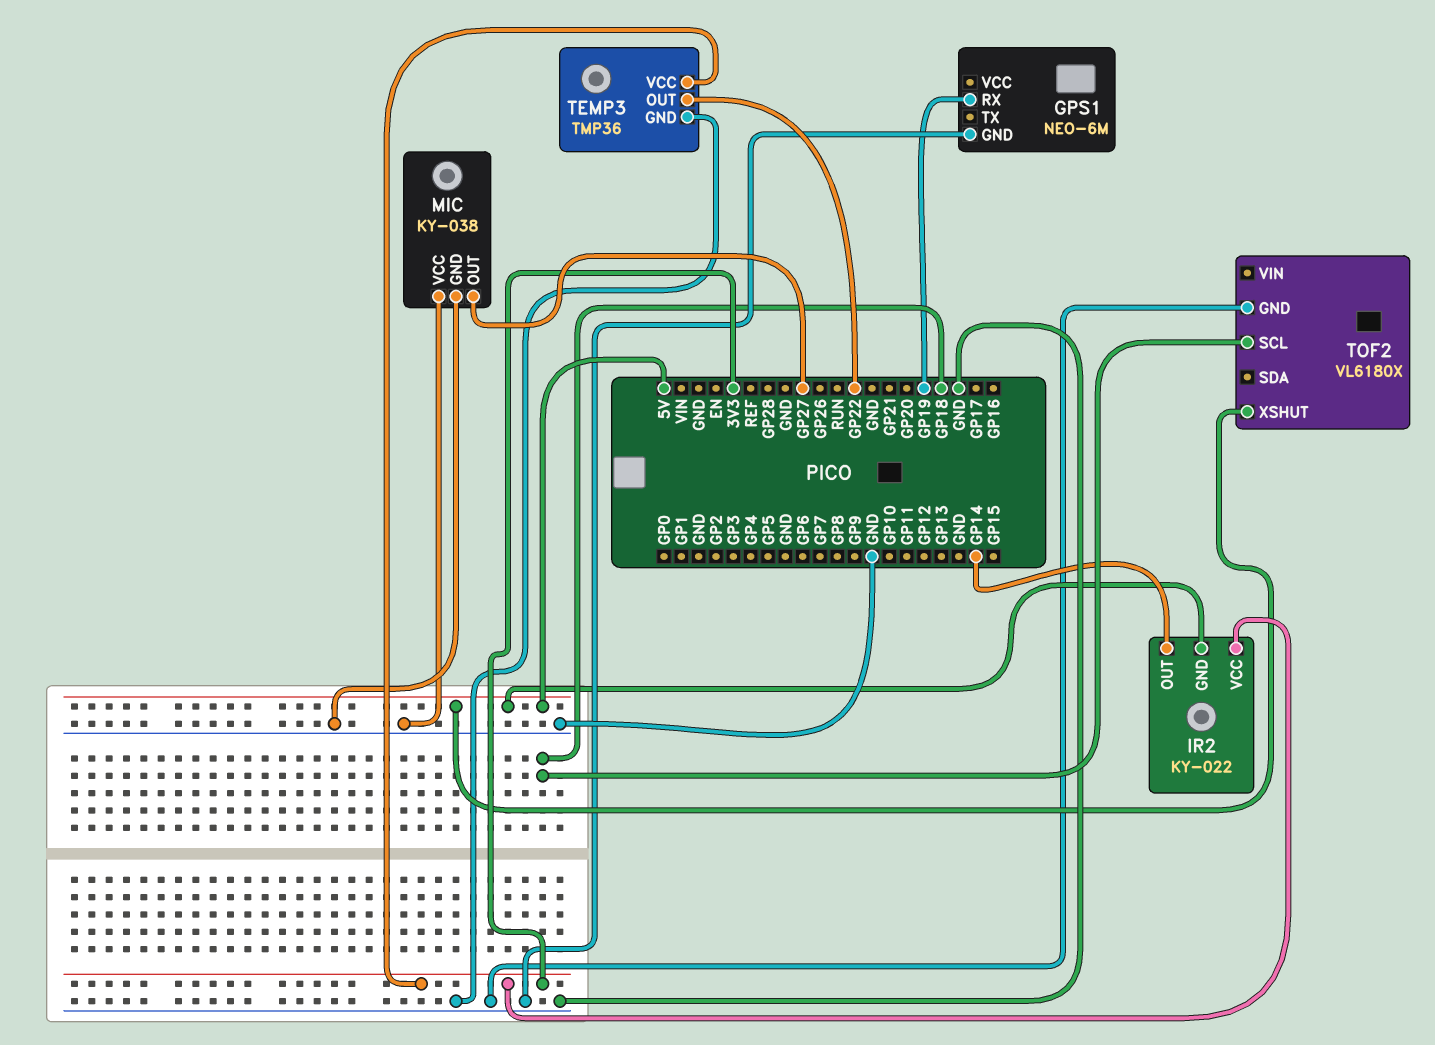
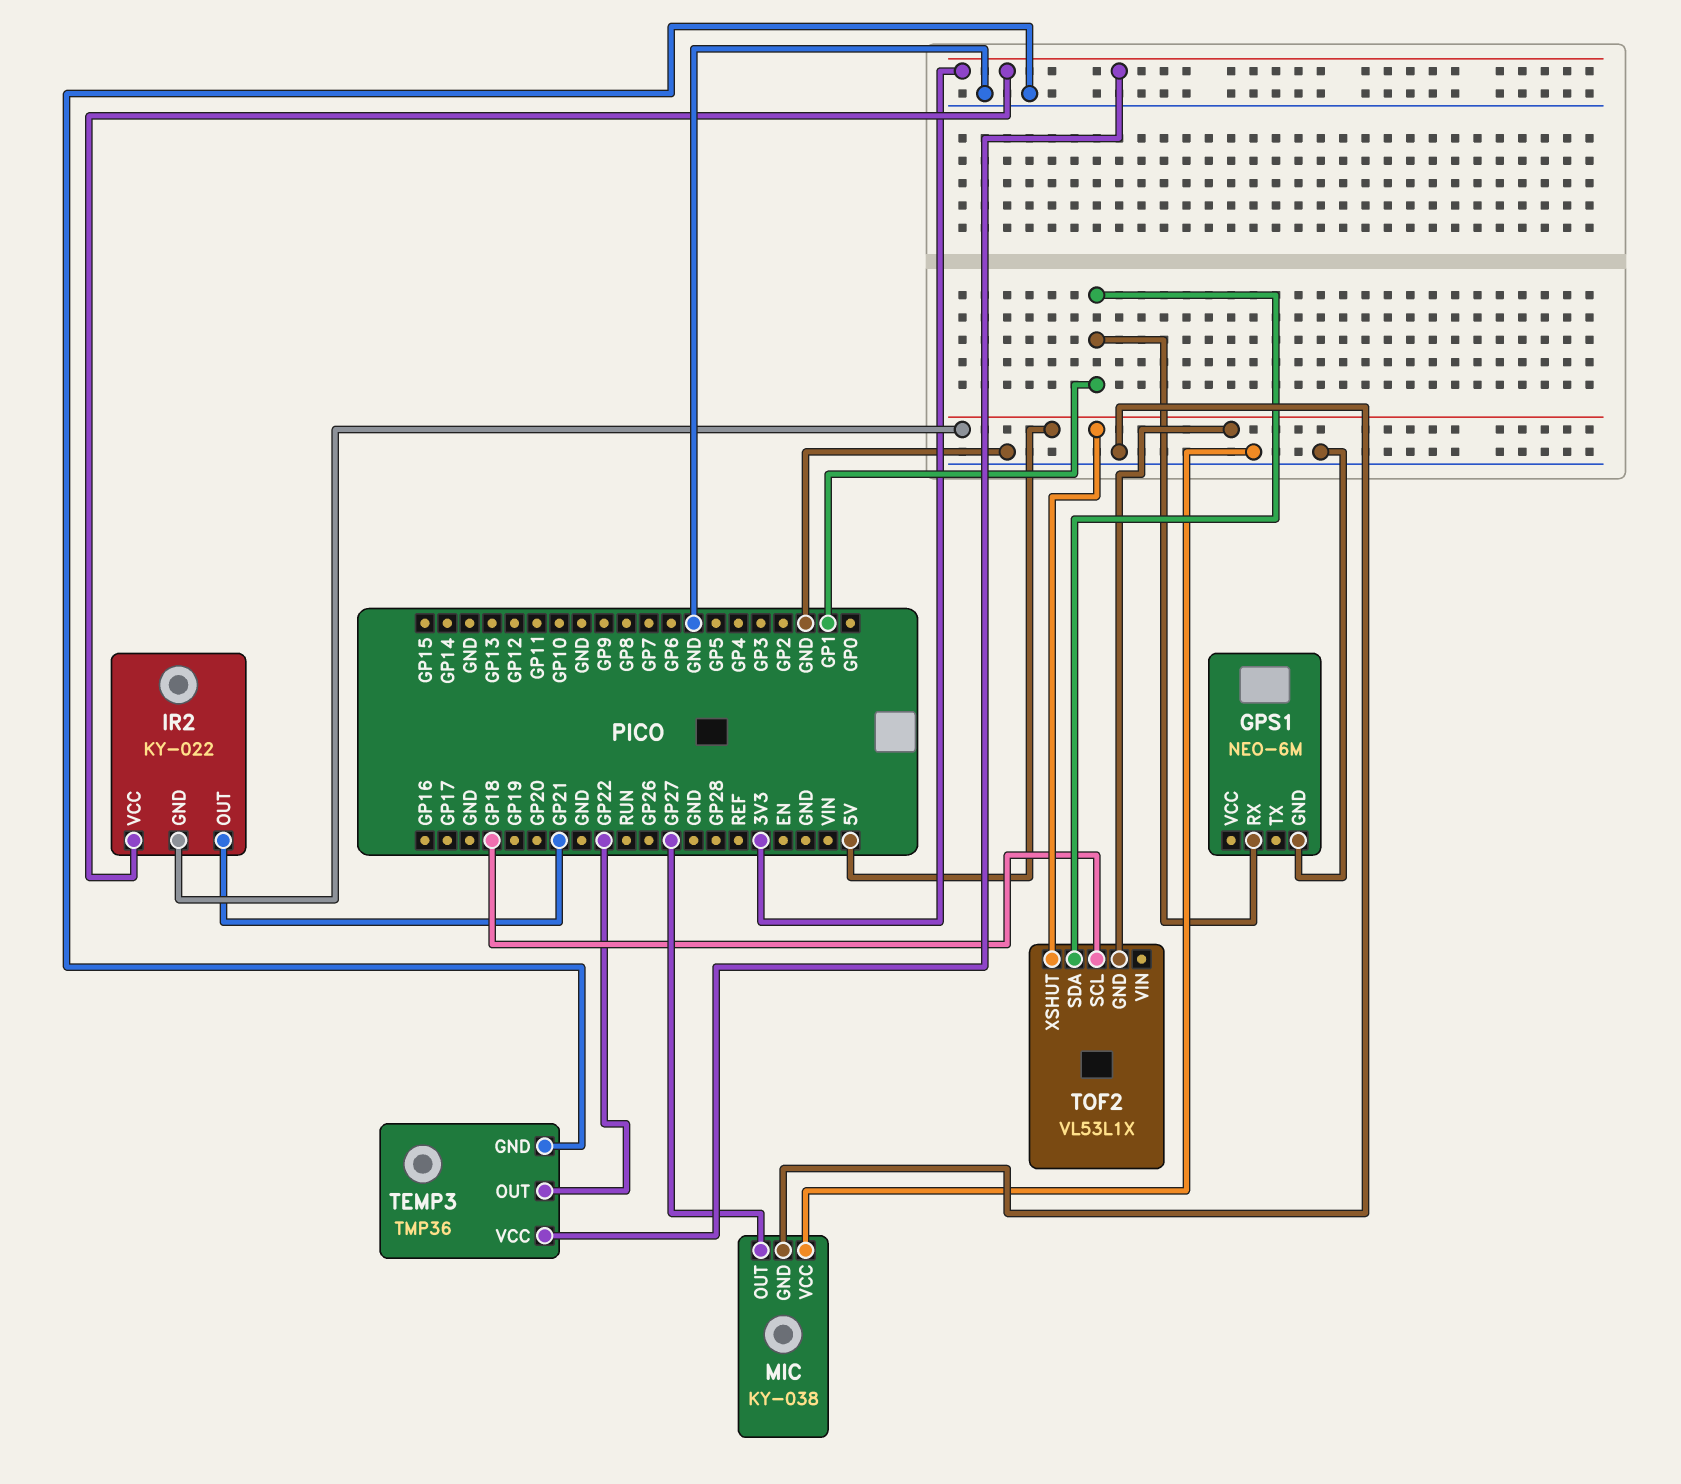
GPS1 pin RX: GP19 -> GP1
IR2 pin OUT: GP14 -> GP21
TOF2: VL6180X -> VL53L1X
TOF2 pin GND: GND -> 5V
TOF2 pin SDA: none -> GP1

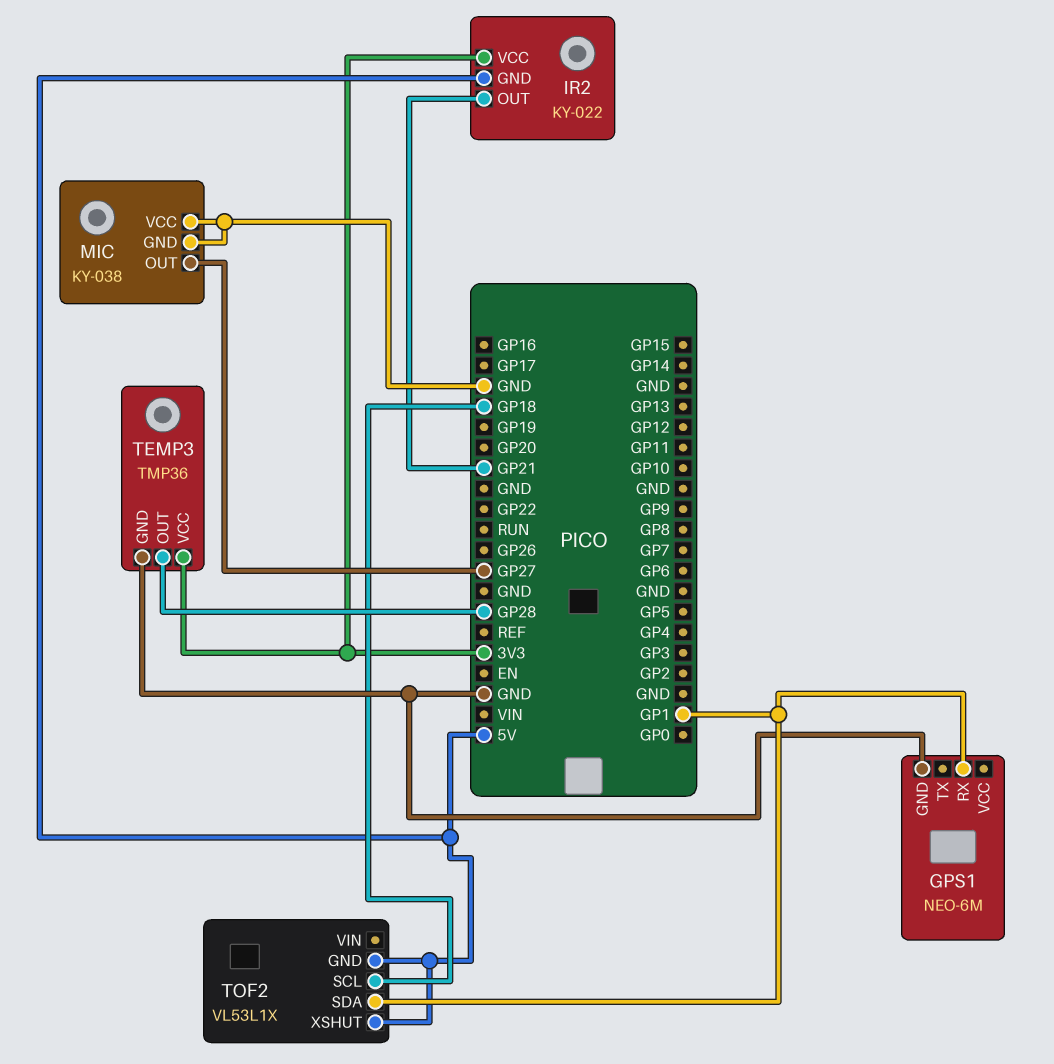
TEMP3 pin OUT: GP22 -> GP28

